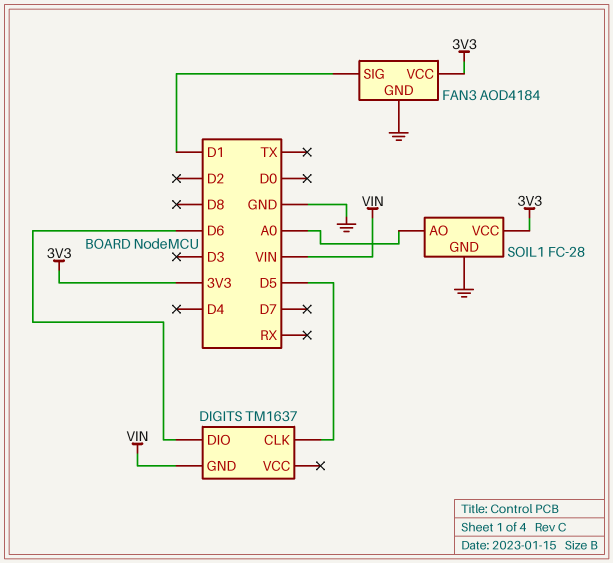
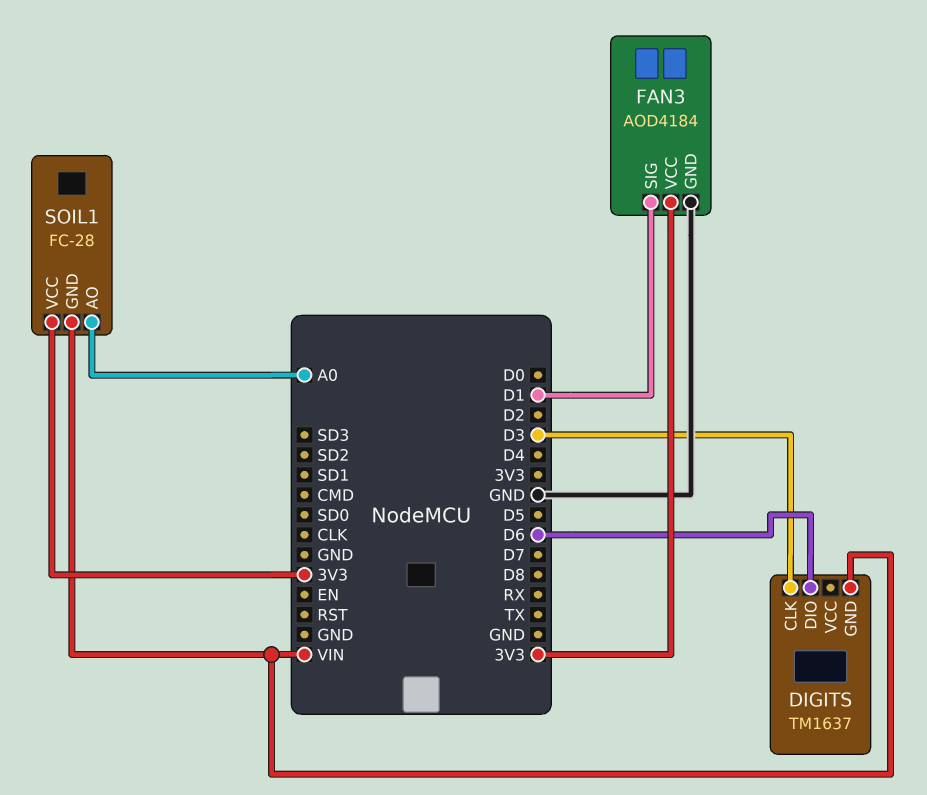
DIGITS pin CLK: D5 -> D3
SOIL1 pin GND: GND -> VIN

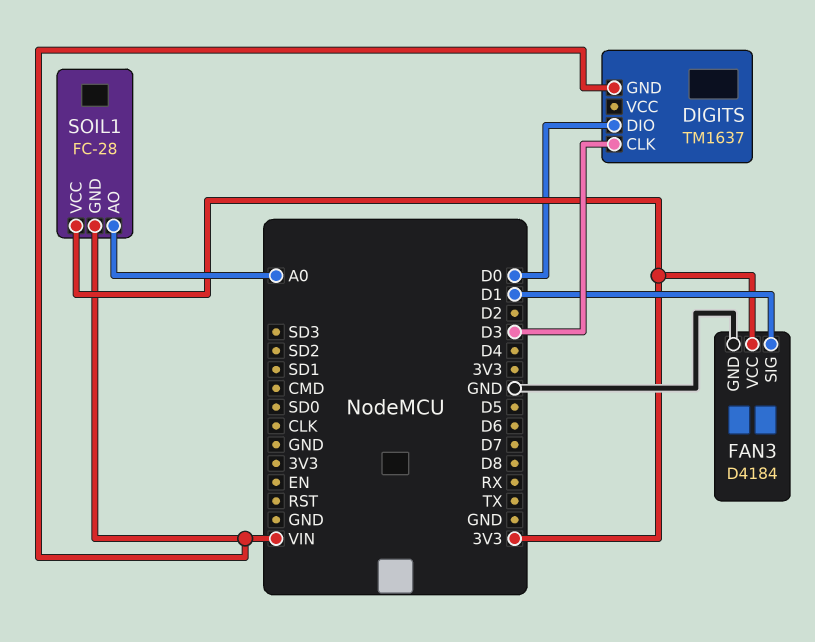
DIGITS pin DIO: D6 -> D0
FAN3: AOD4184 -> D4184

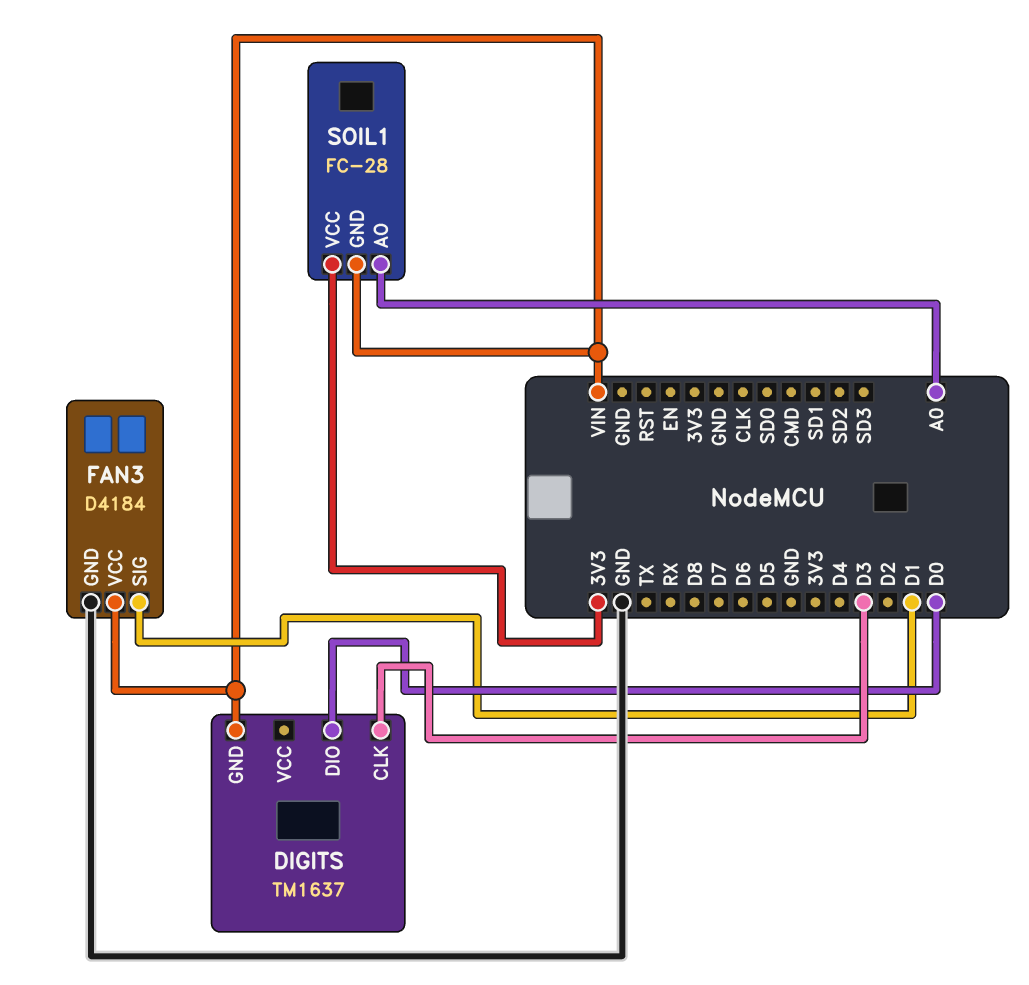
FAN3 pin VCC: 3V3 -> VIN

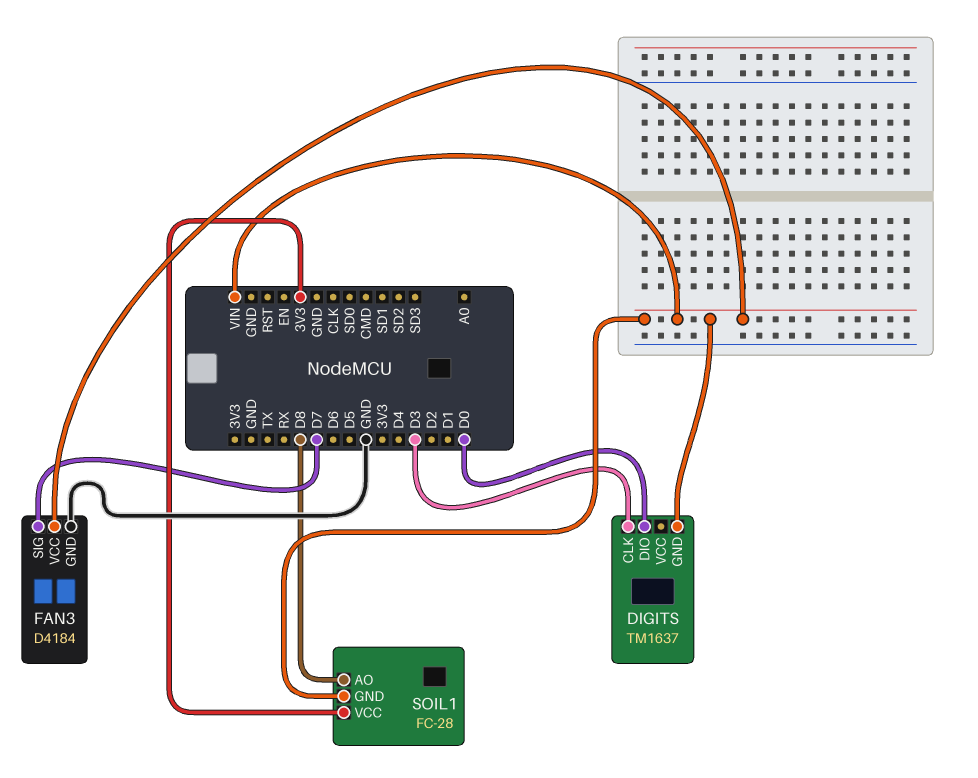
FAN3 pin SIG: D1 -> D7
SOIL1 pin AO: A0 -> D8

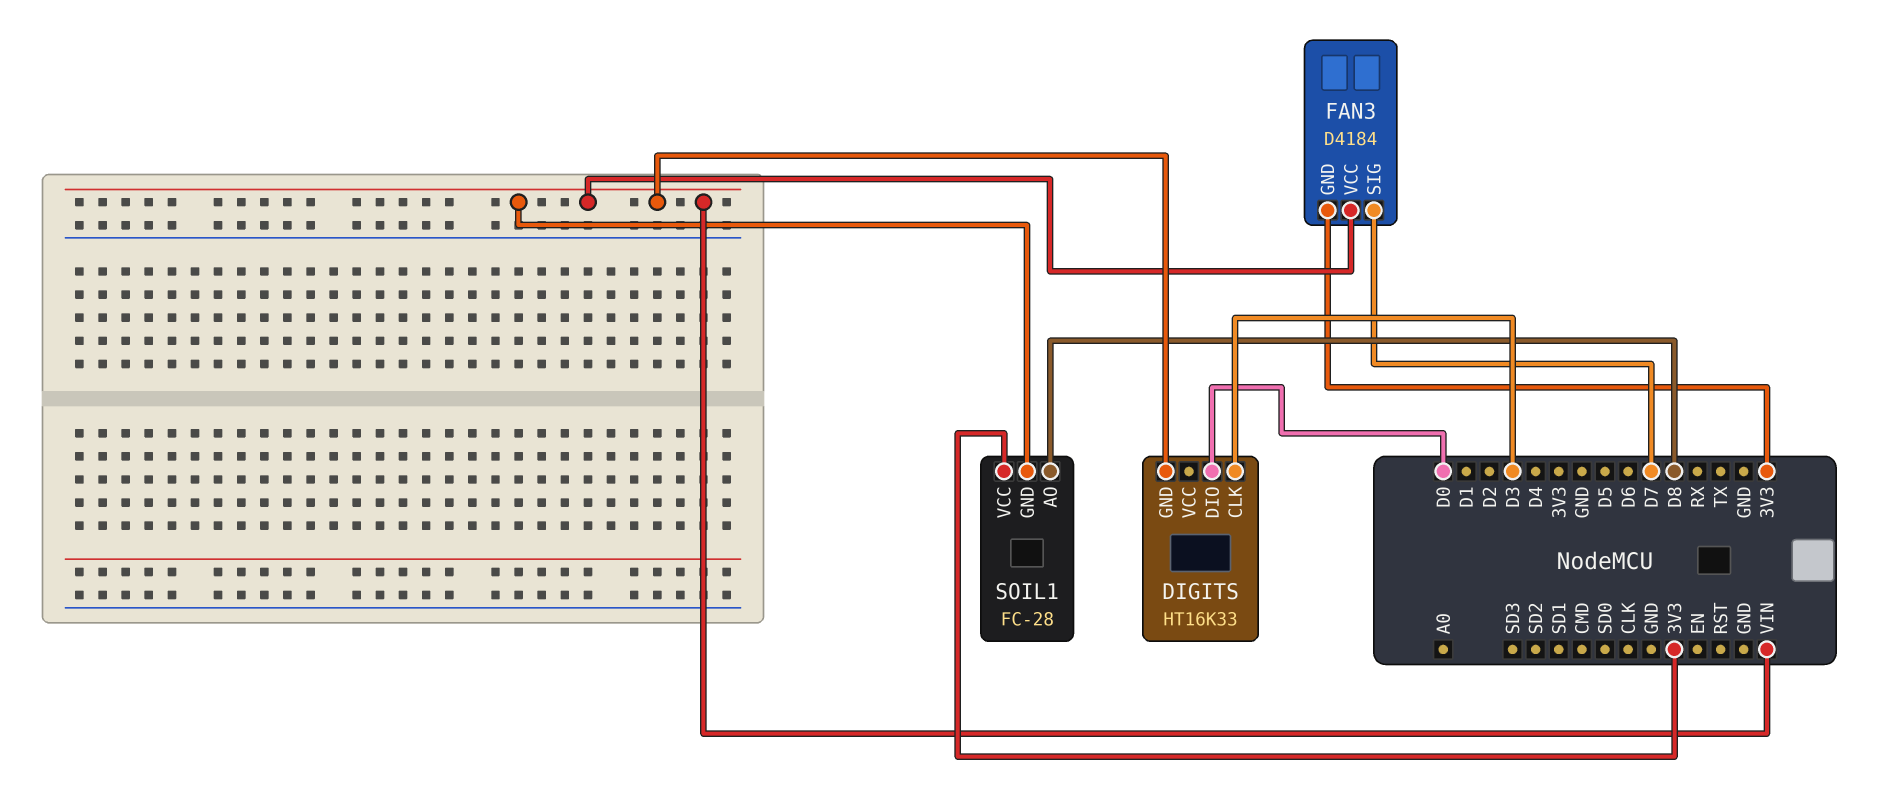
DIGITS: TM1637 -> HT16K33
FAN3 pin GND: GND -> 3V3

